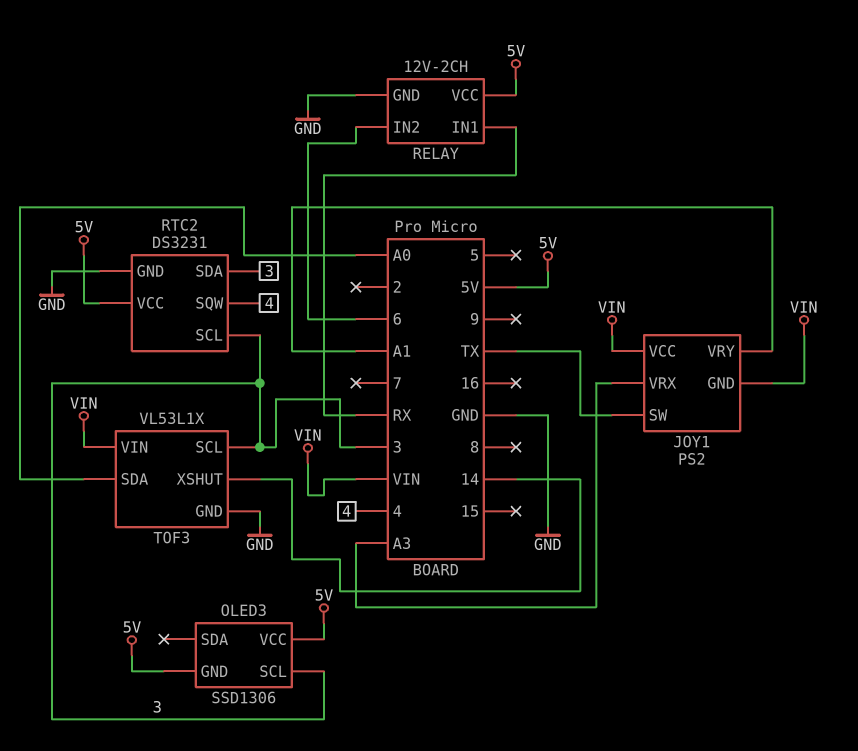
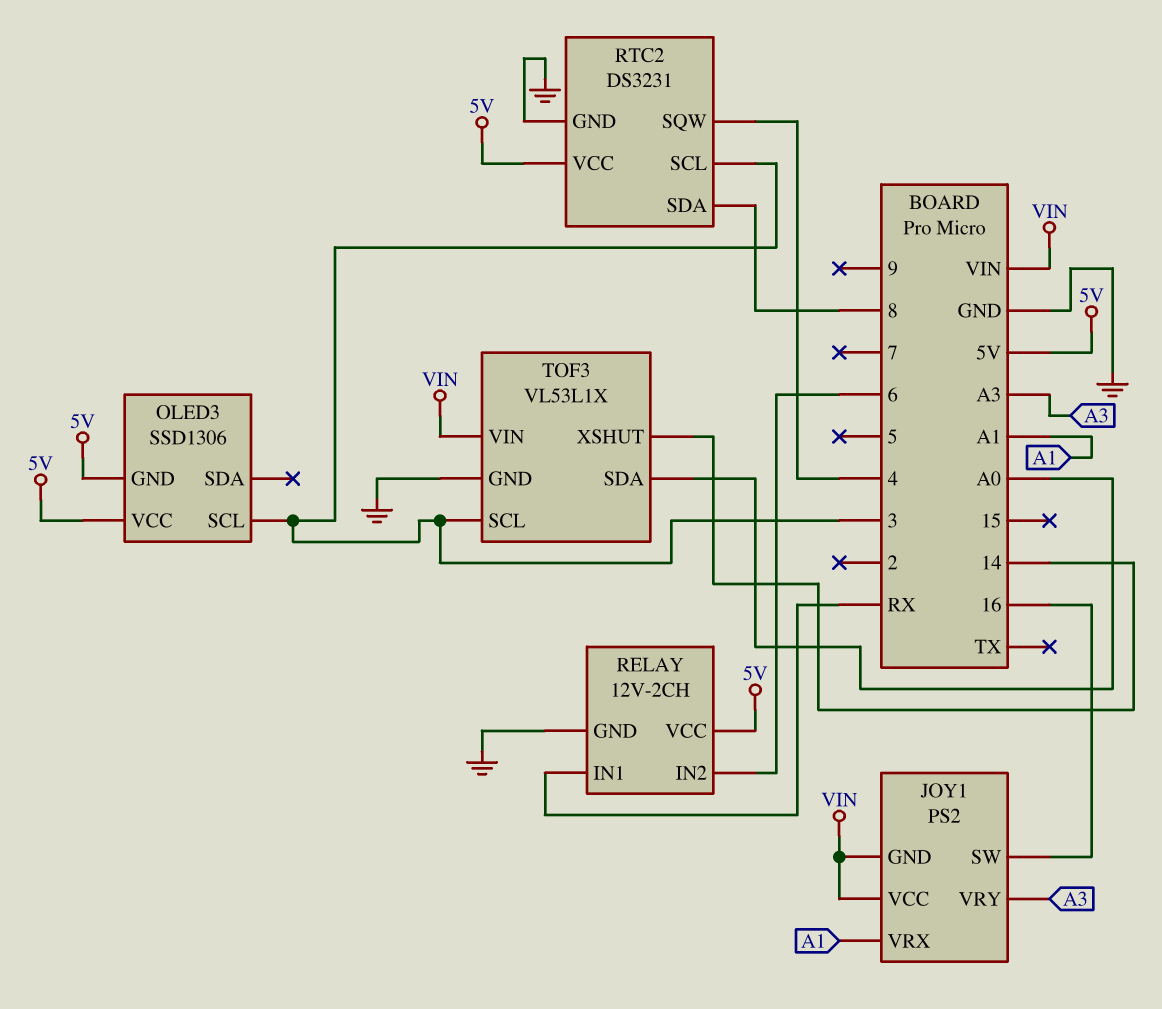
JOY1 pin SW: TX -> 16
JOY1 pin VRX: A3 -> A1
JOY1 pin VRY: A1 -> A3
RTC2 pin SDA: 3 -> 8

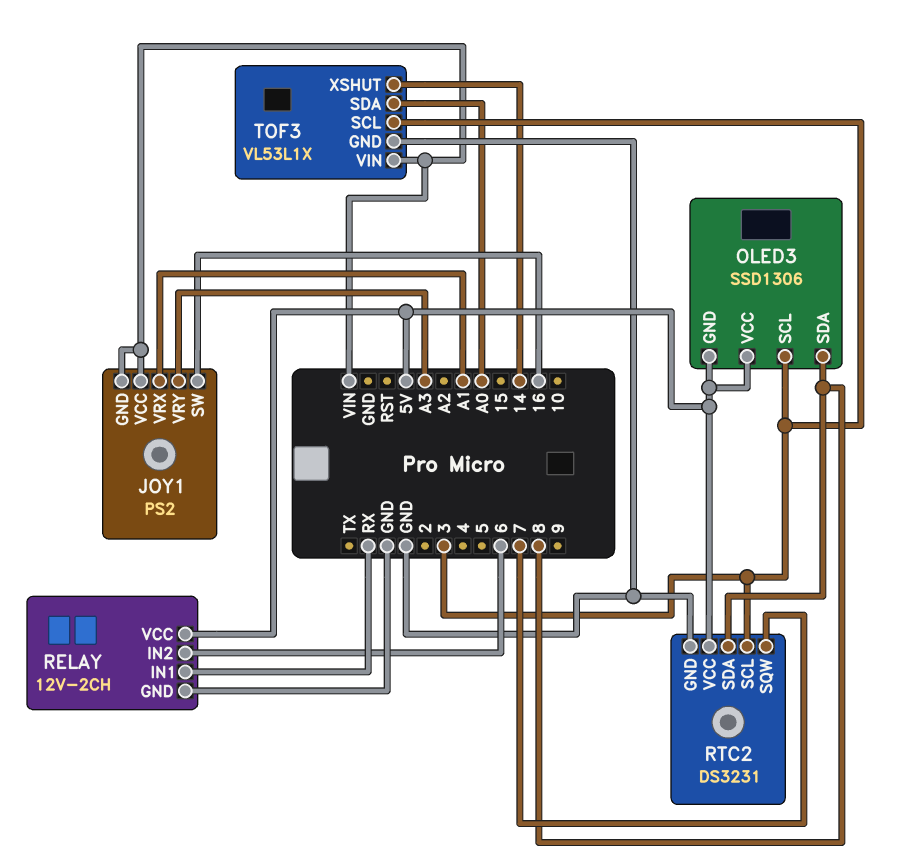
OLED3 pin SDA: none -> 8
RTC2 pin SQW: 4 -> 7

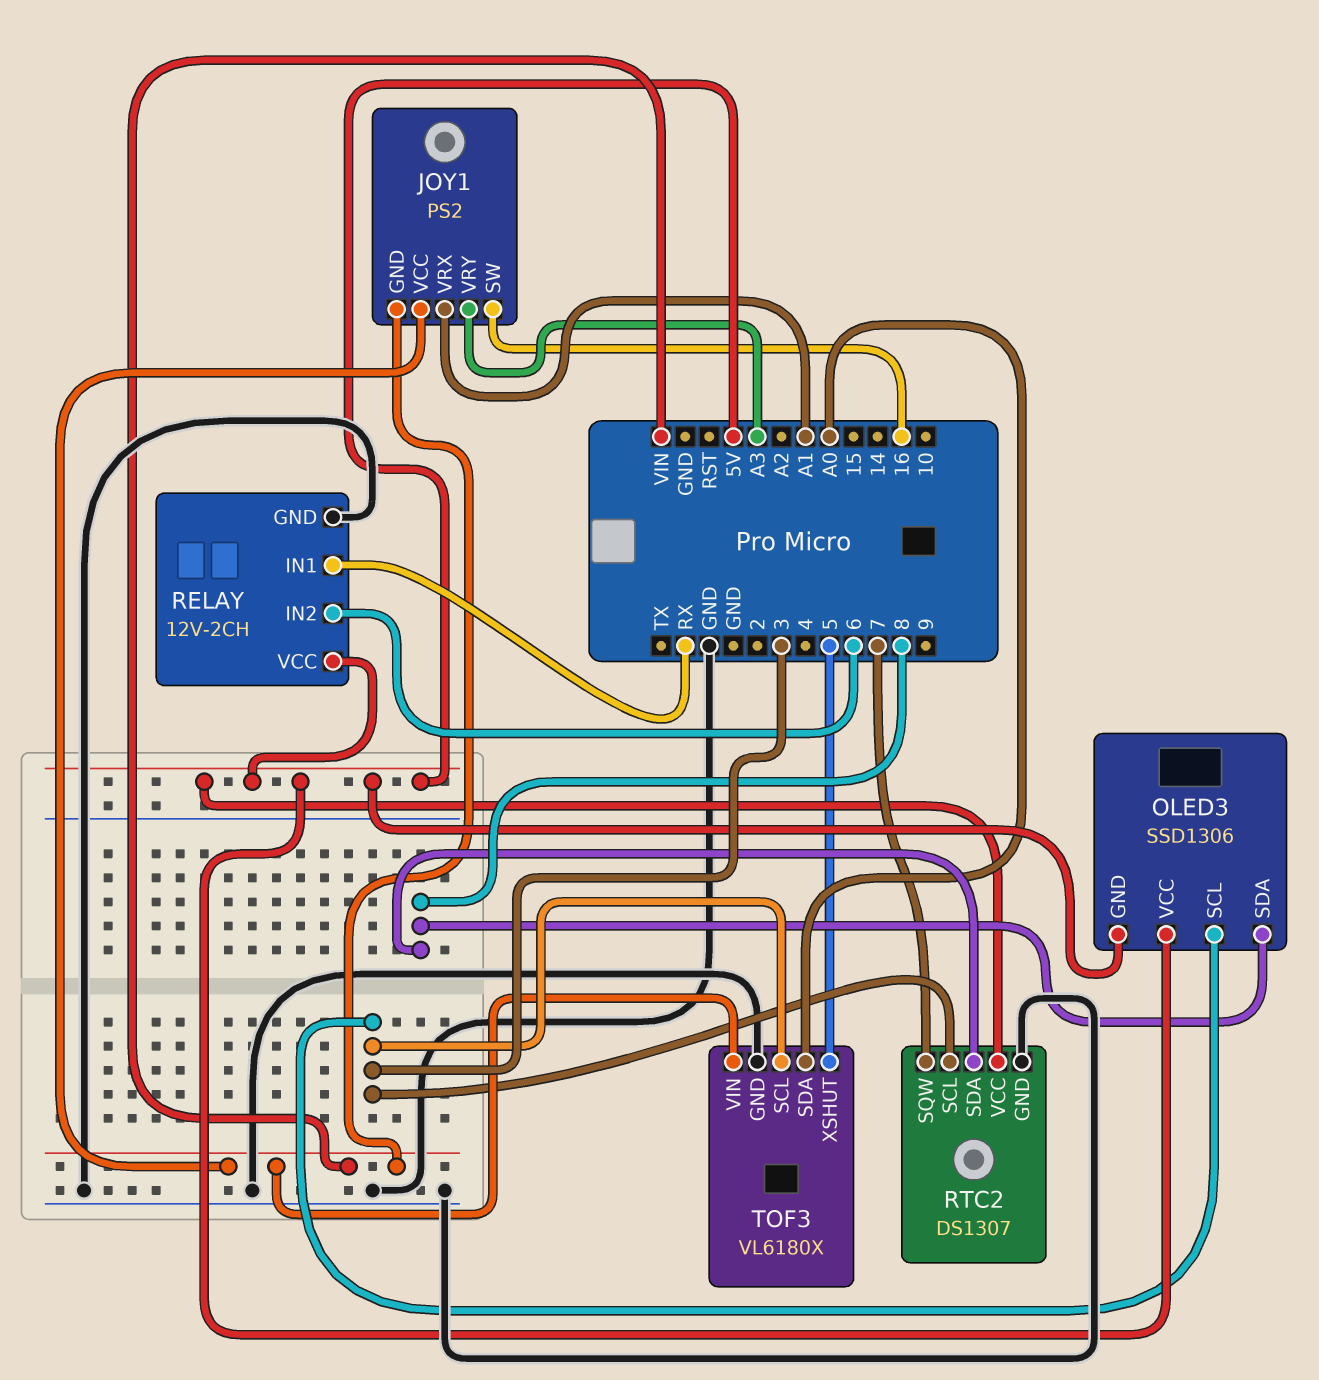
RTC2: DS3231 -> DS1307
TOF3: VL53L1X -> VL6180X
TOF3 pin XSHUT: 14 -> 5

